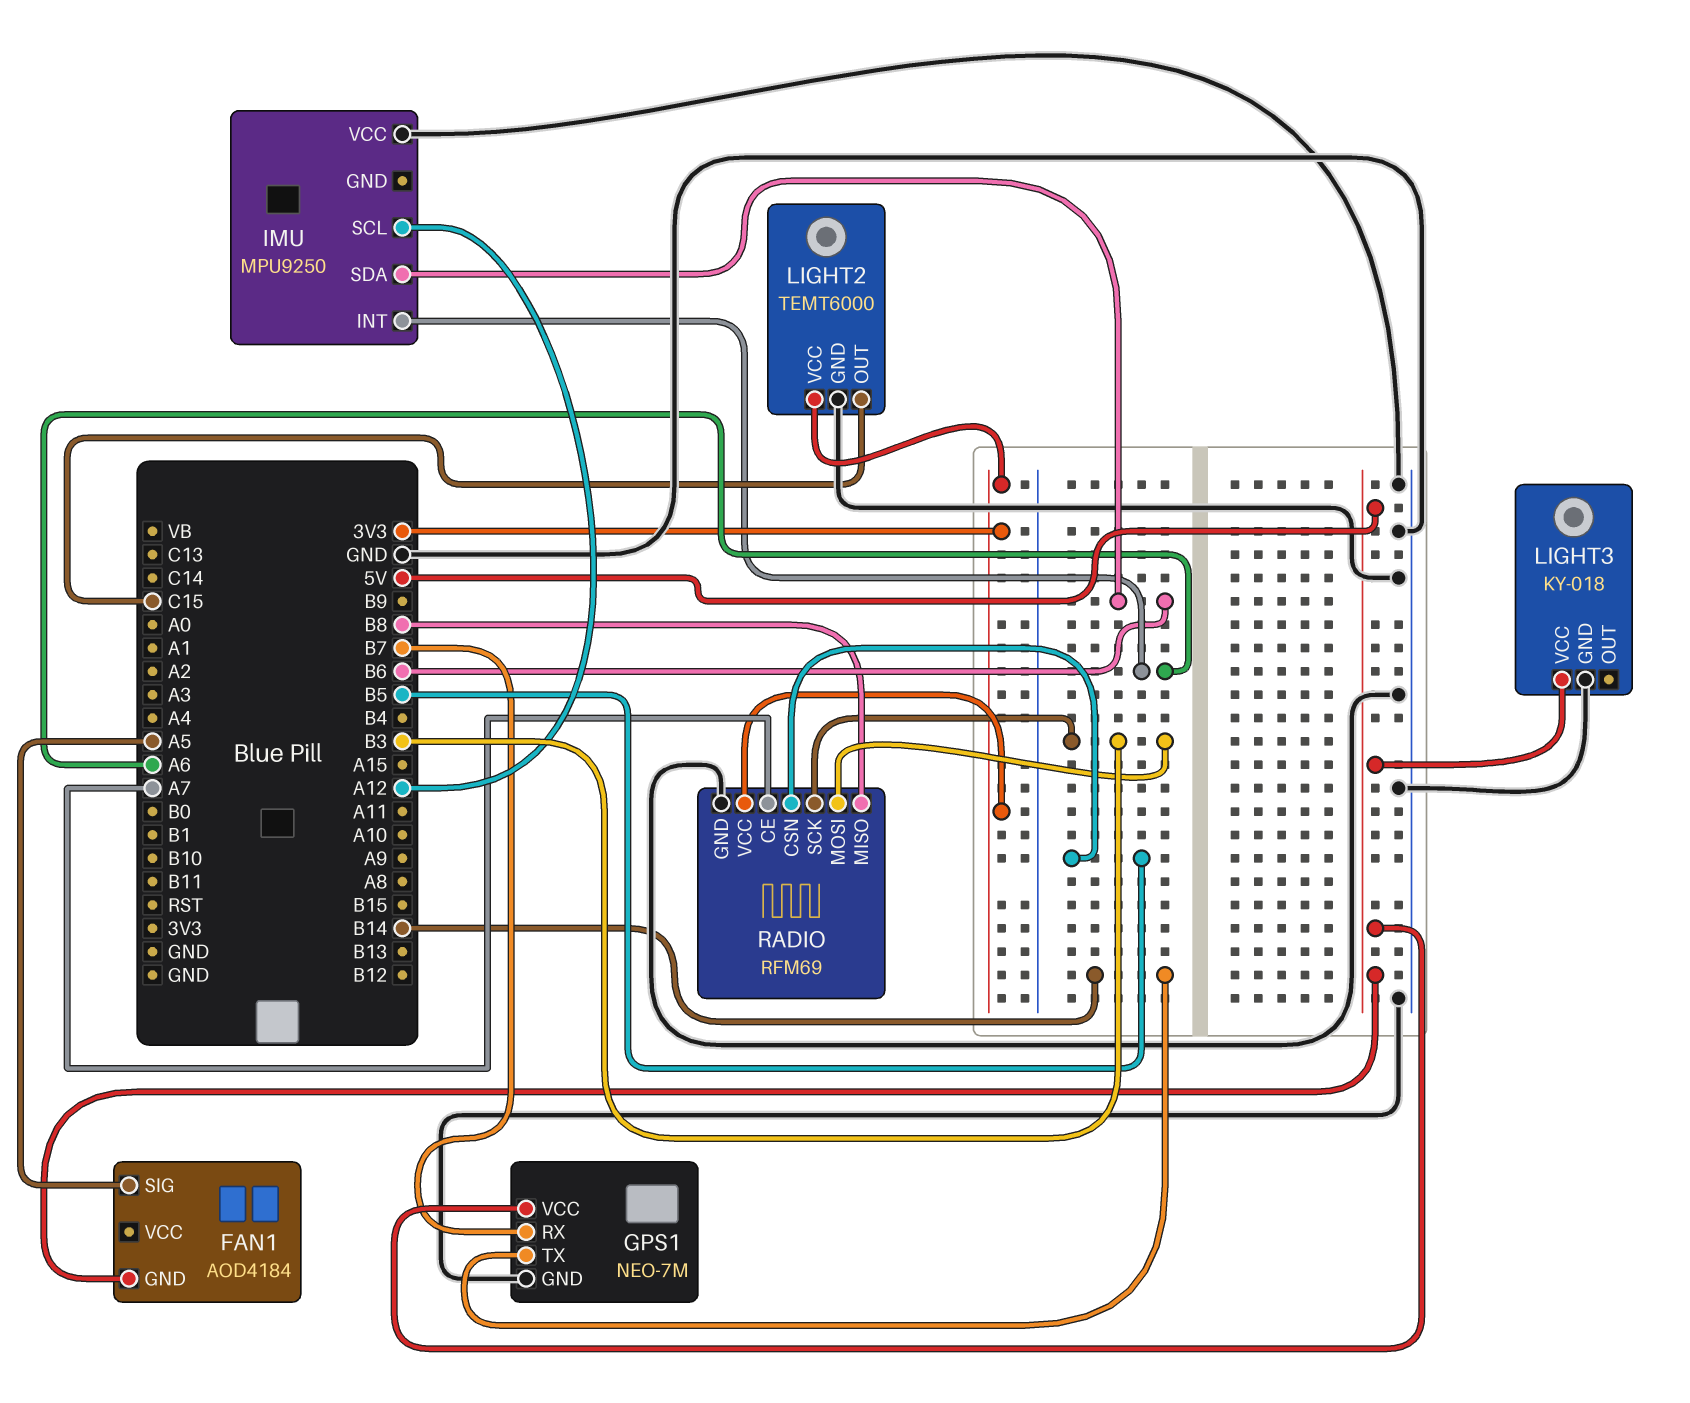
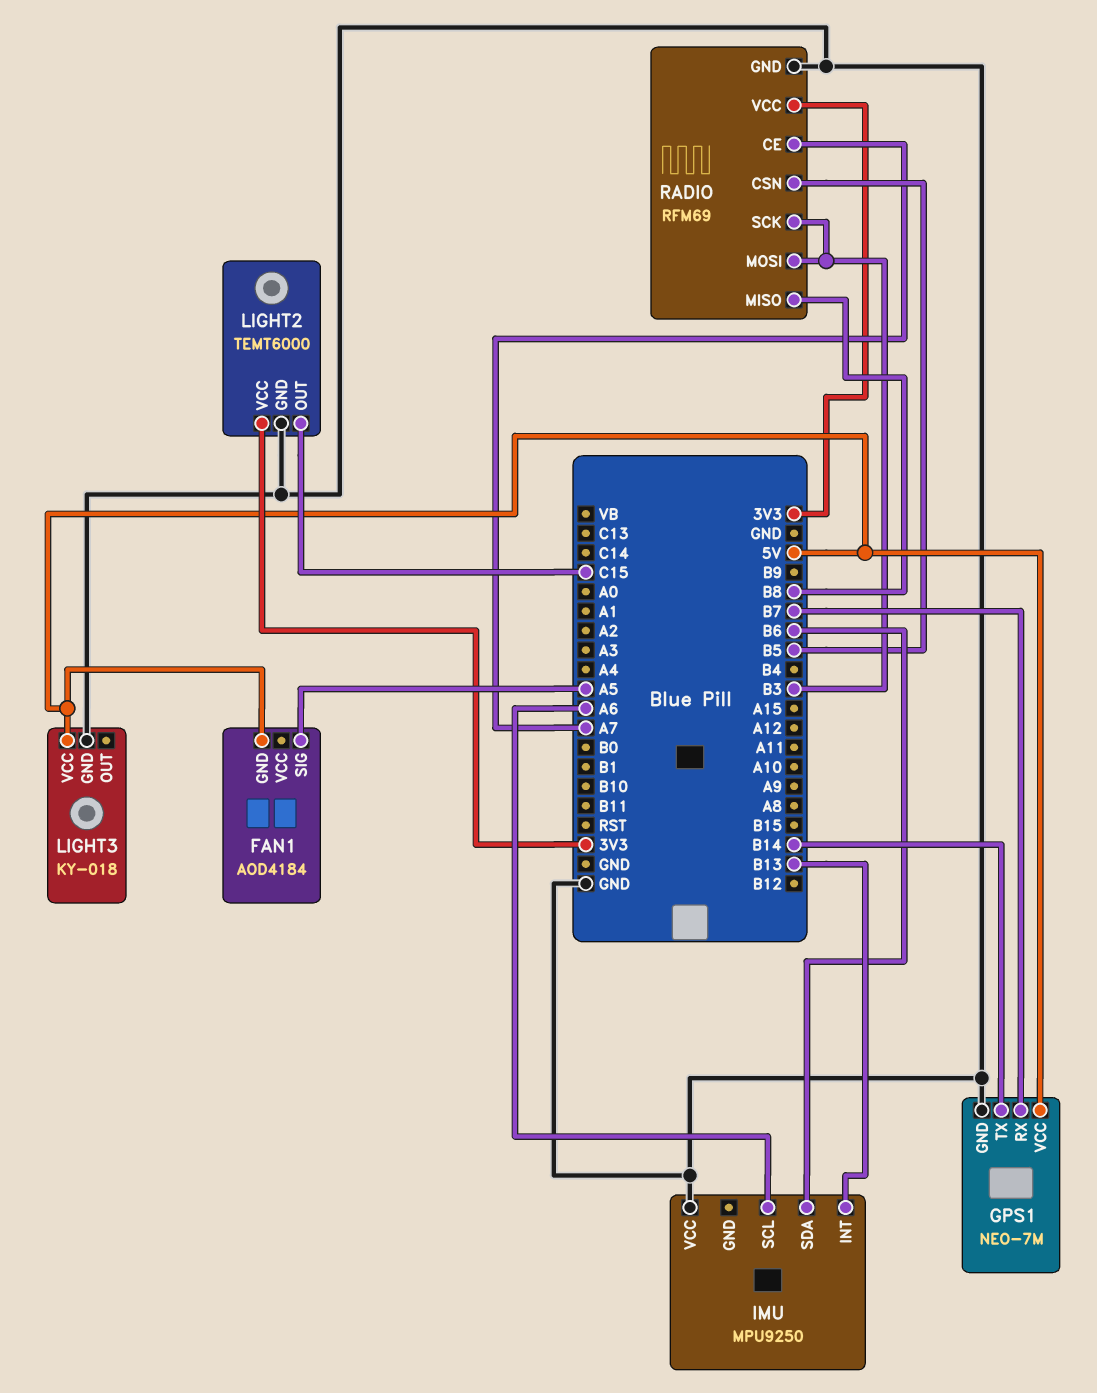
IMU pin INT: A6 -> B13
IMU pin SCL: A12 -> A6

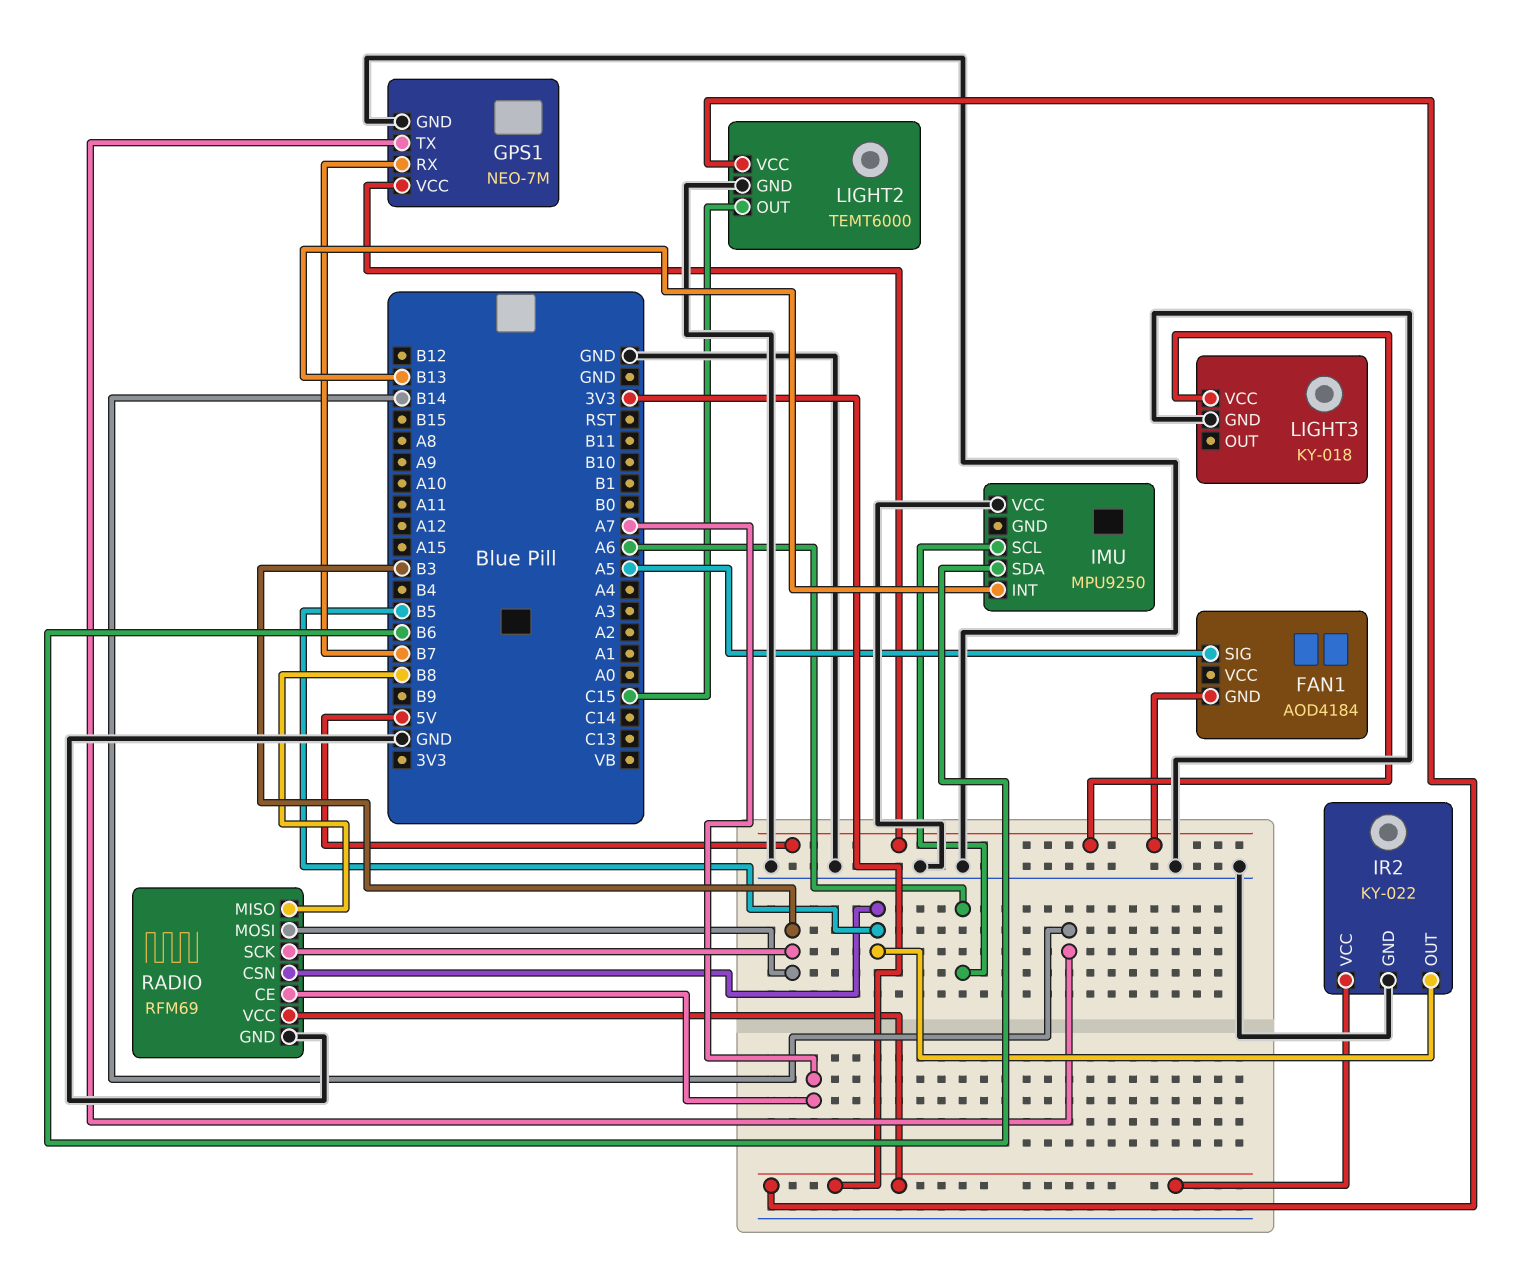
IR2: none -> KY-022
IR2 pin GND: none -> GND
IR2 pin OUT: none -> B5
IR2 pin VCC: none -> 3V3

